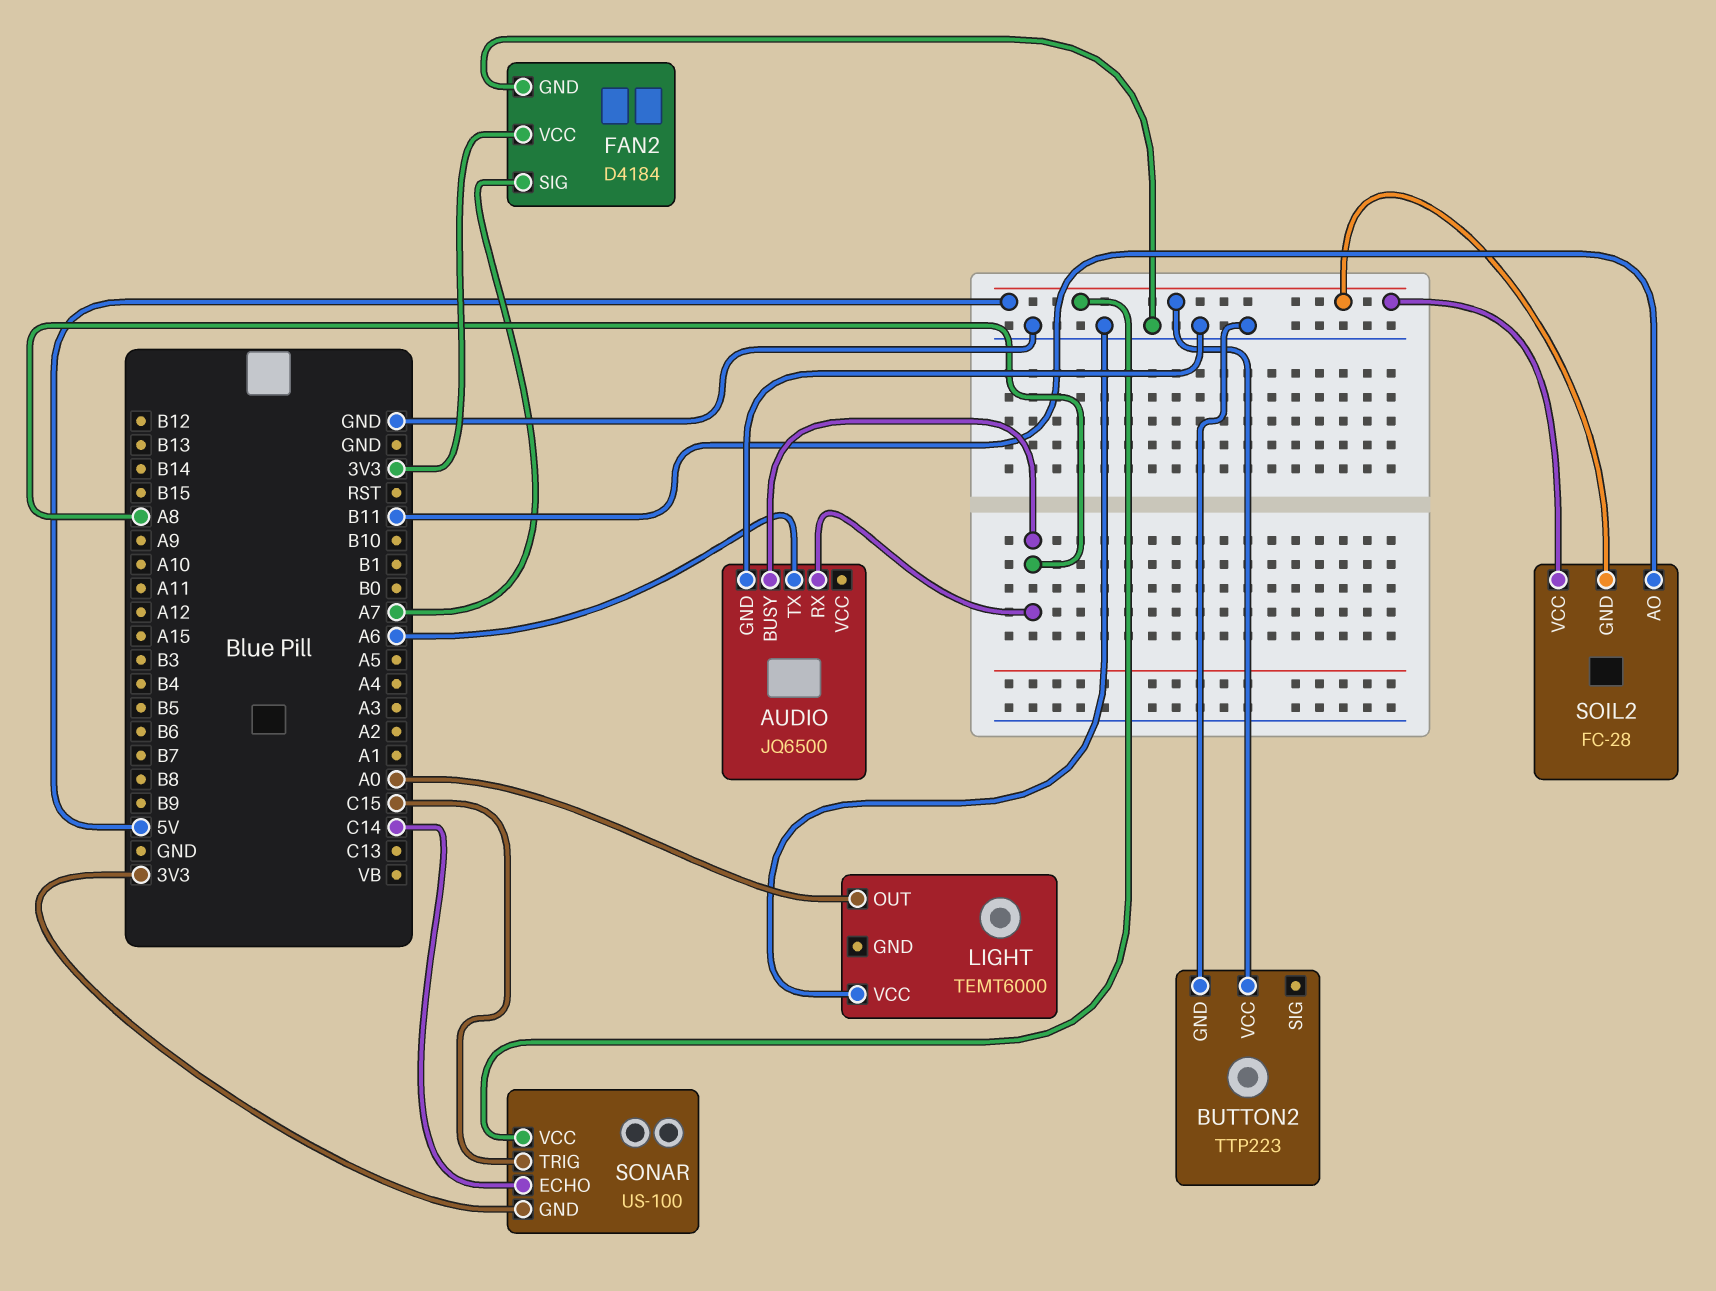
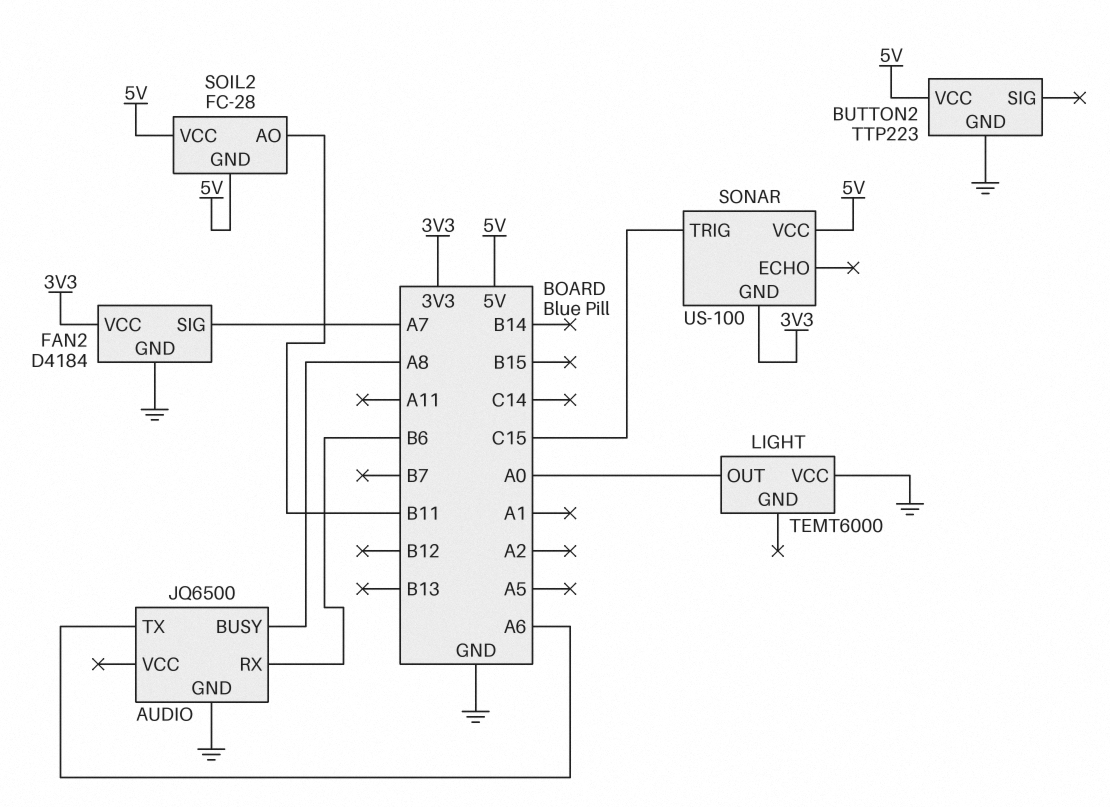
AUDIO pin RX: A8 -> B6
SONAR pin ECHO: C14 -> none

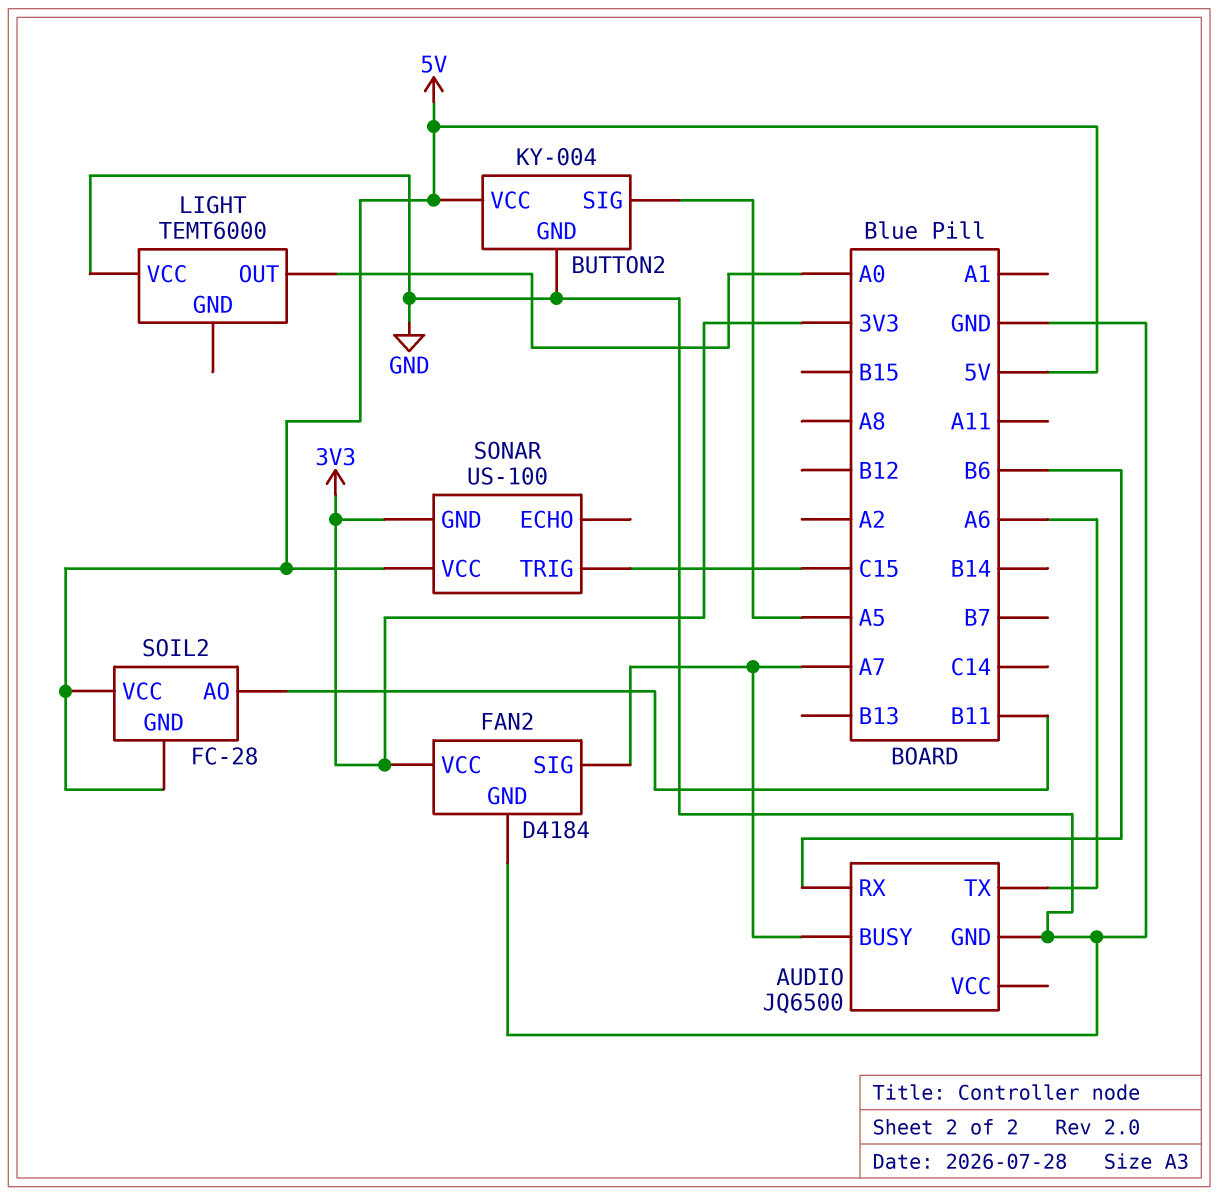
AUDIO pin BUSY: A8 -> A7
BUTTON2: TTP223 -> KY-004
BUTTON2 pin SIG: none -> A5

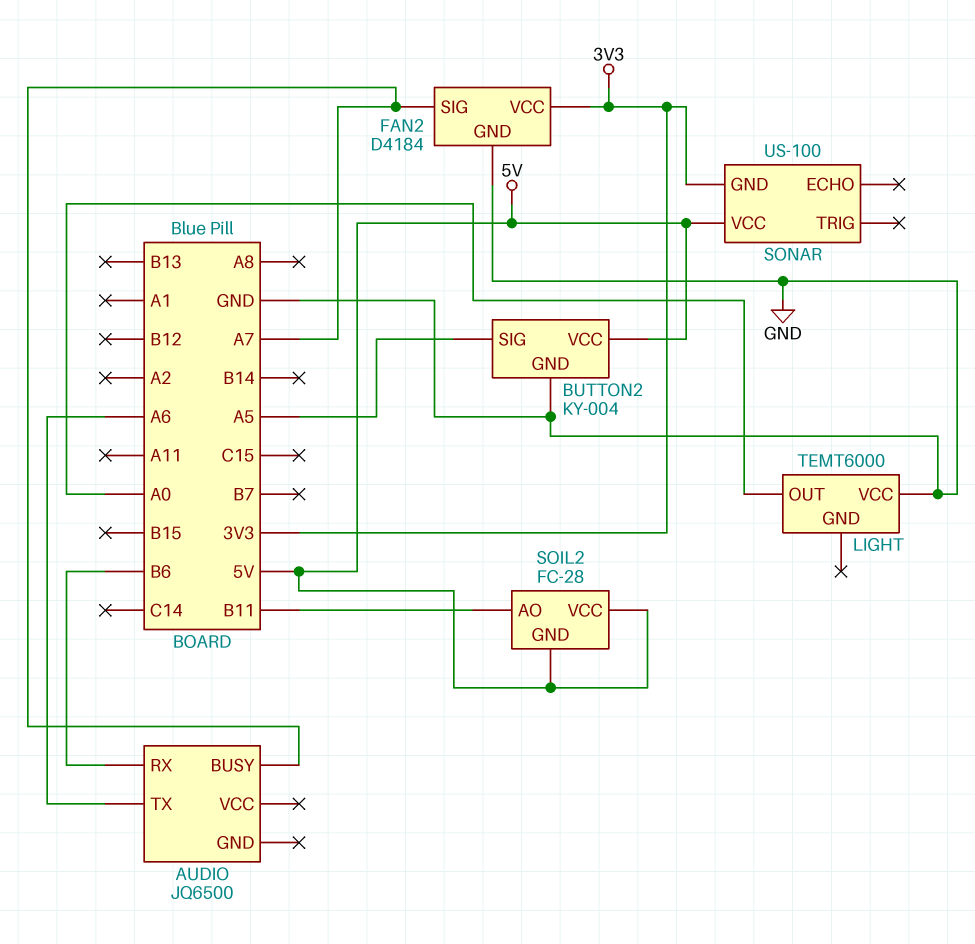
AUDIO pin GND: GND -> none
SONAR pin TRIG: C15 -> none

